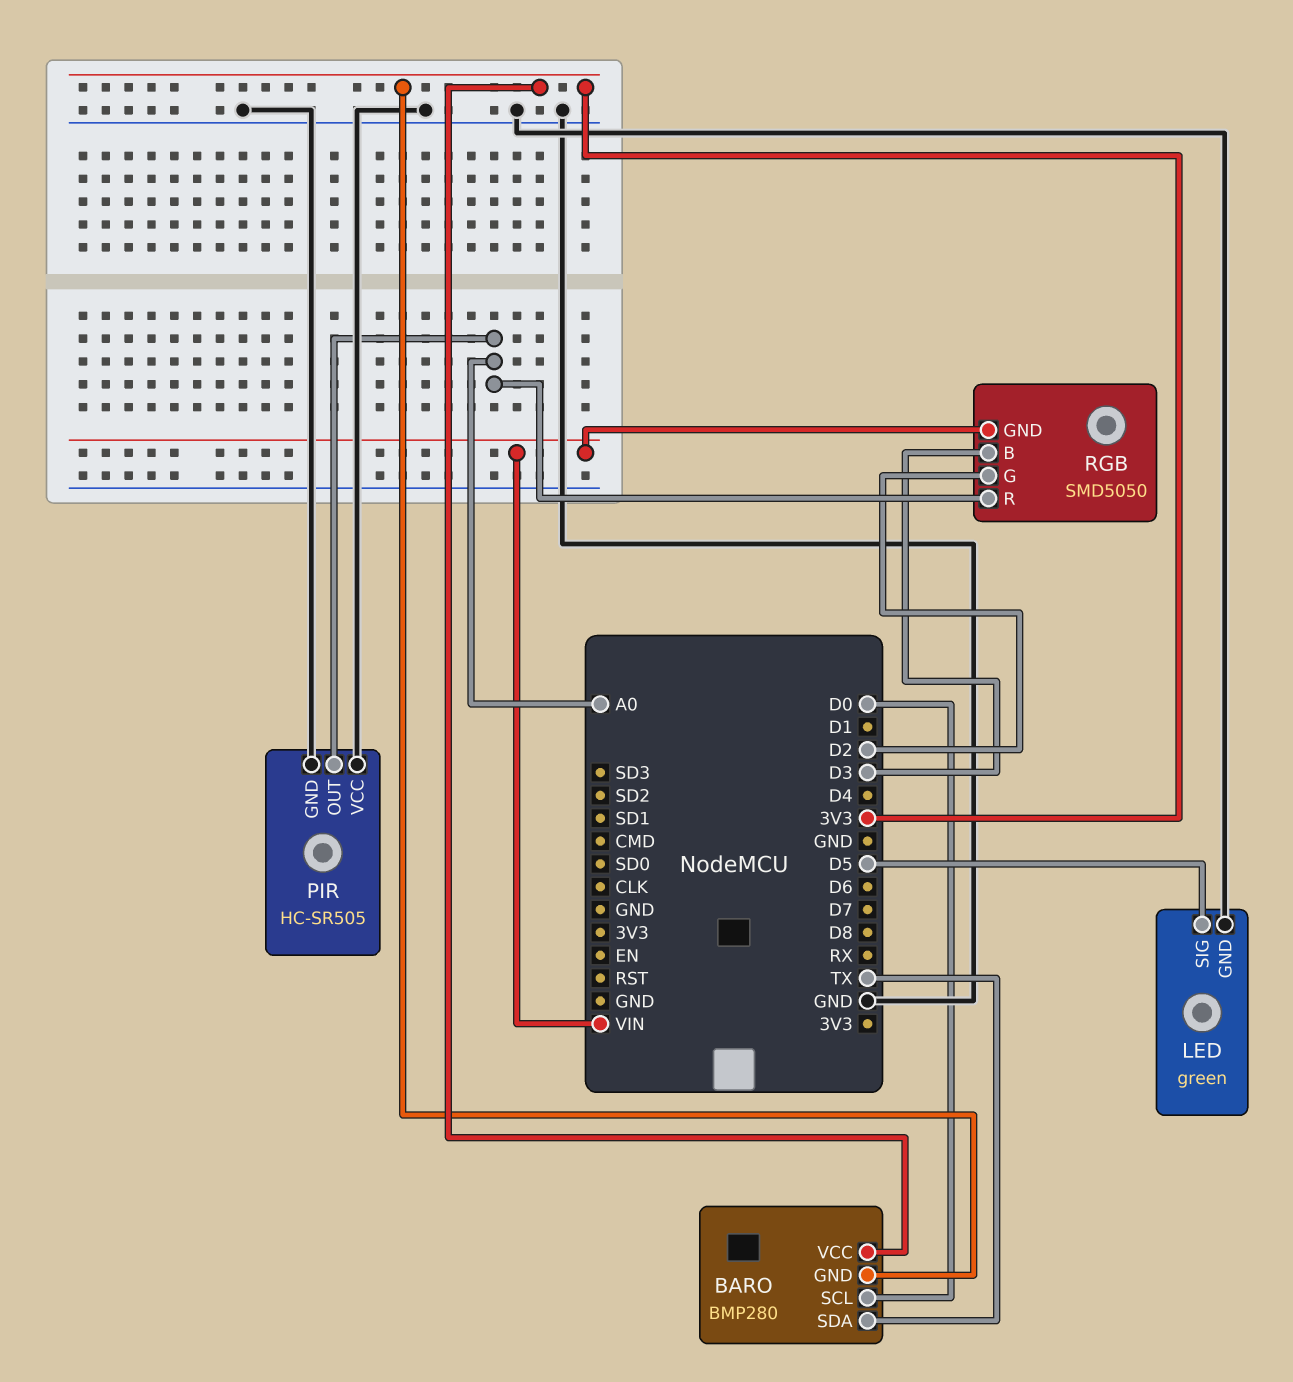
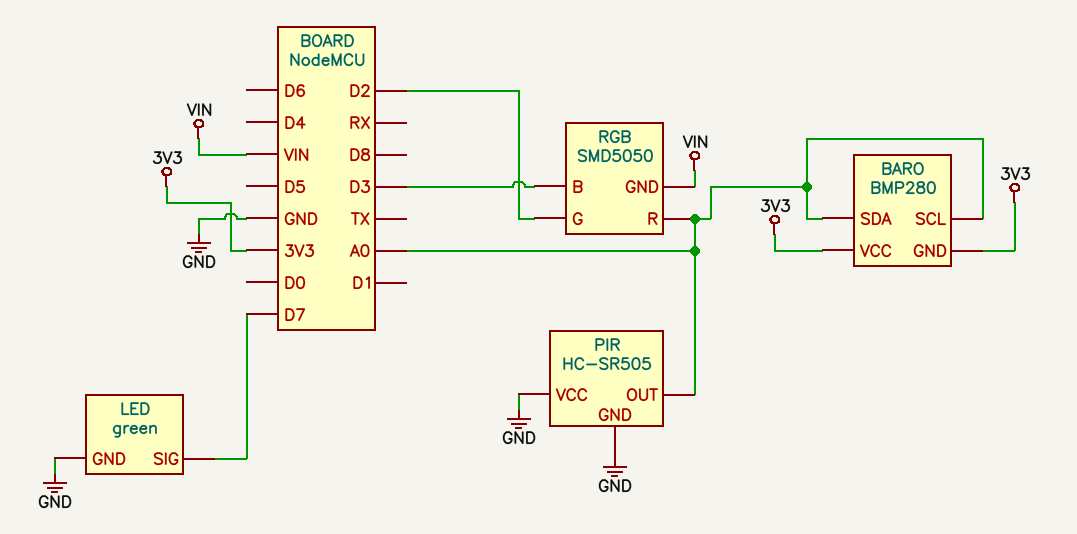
BARO pin SCL: D0 -> A0
BARO pin SDA: TX -> A0
LED pin SIG: D5 -> D7

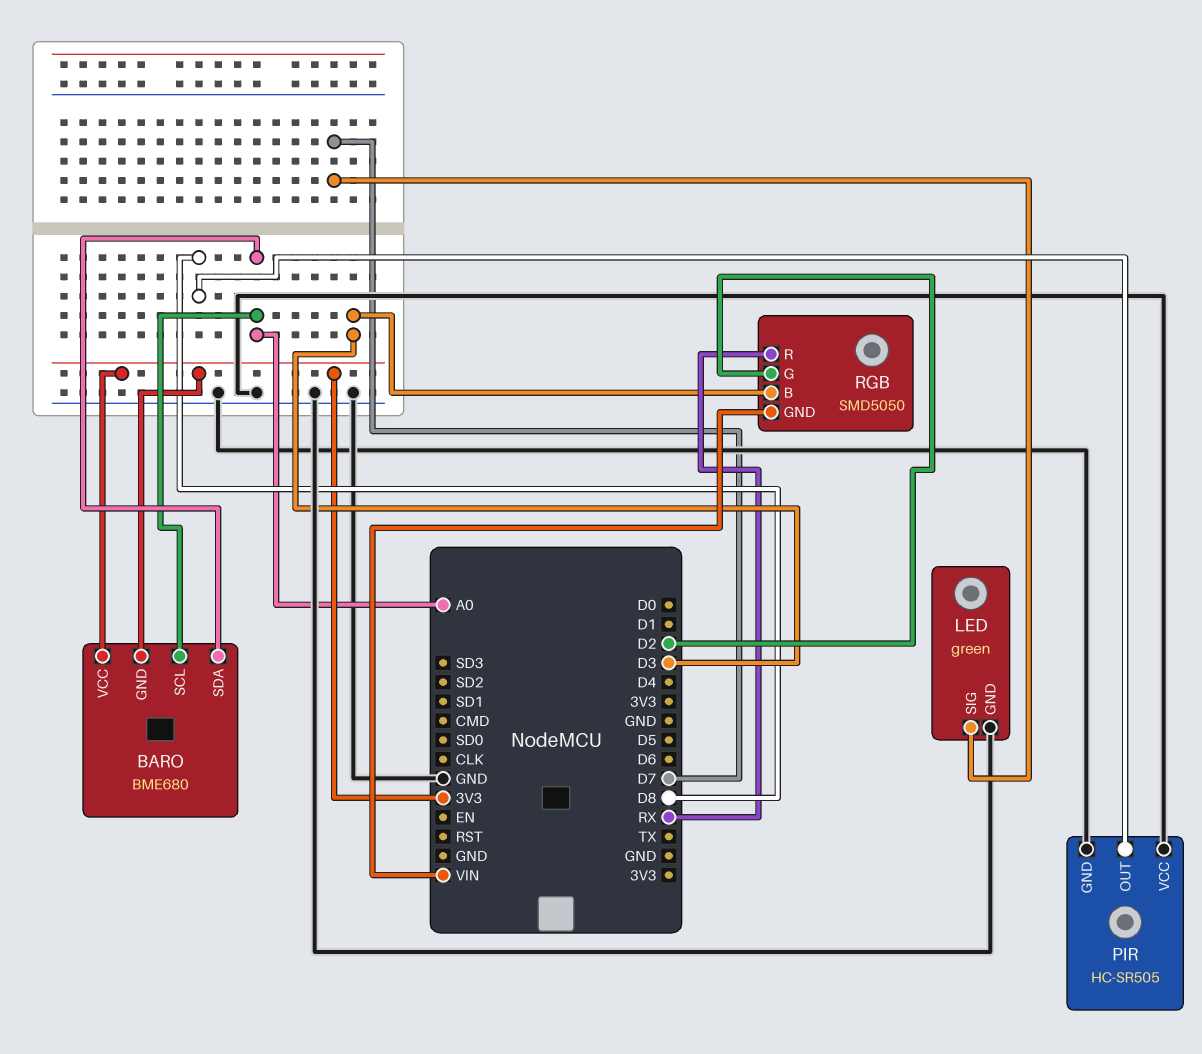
BARO: BMP280 -> BME680
PIR pin OUT: A0 -> D8
RGB pin R: A0 -> RX

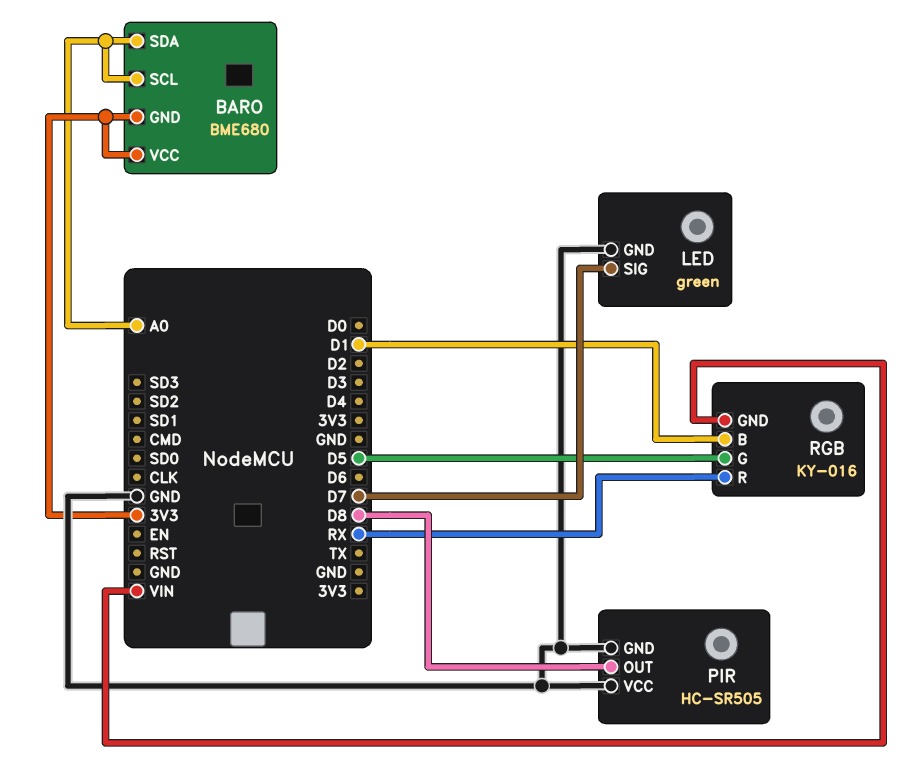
RGB: SMD5050 -> KY-016
RGB pin B: D3 -> D1
RGB pin G: D2 -> D5

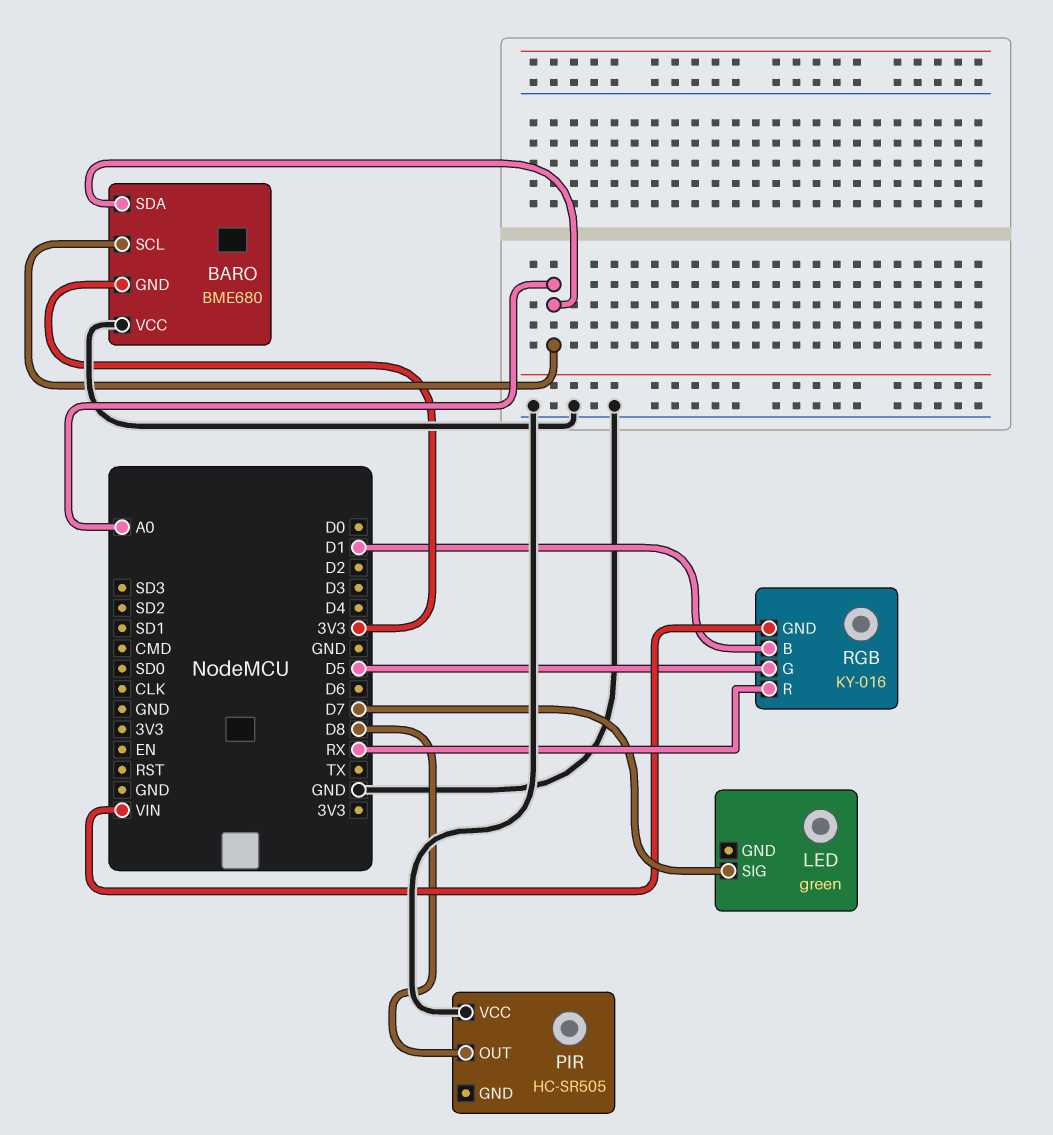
BARO pin VCC: 3V3 -> GND
LED pin GND: GND -> none
PIR pin GND: GND -> none

